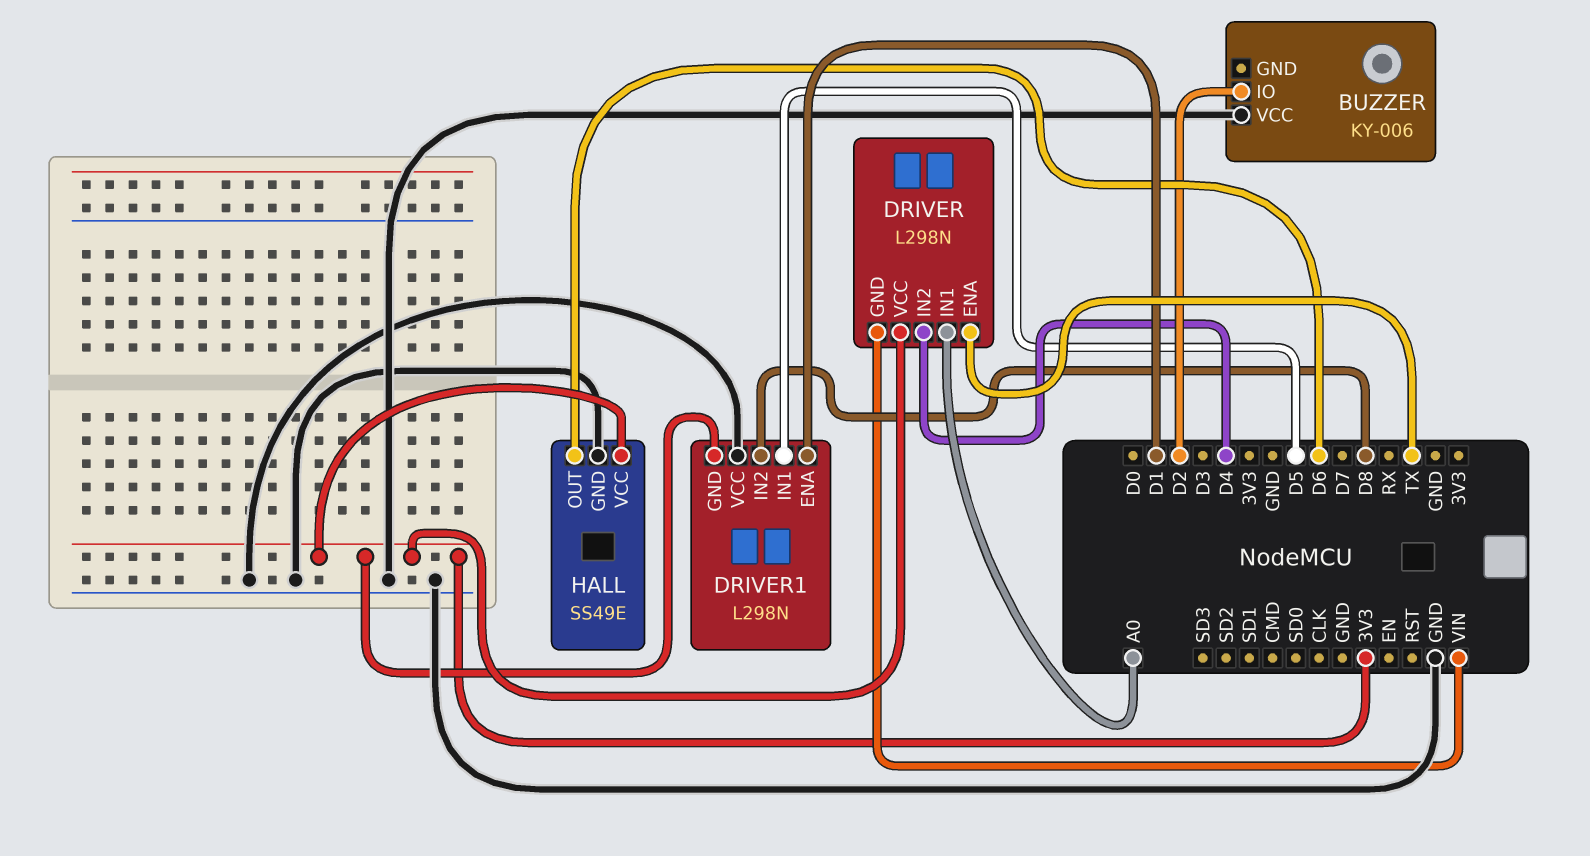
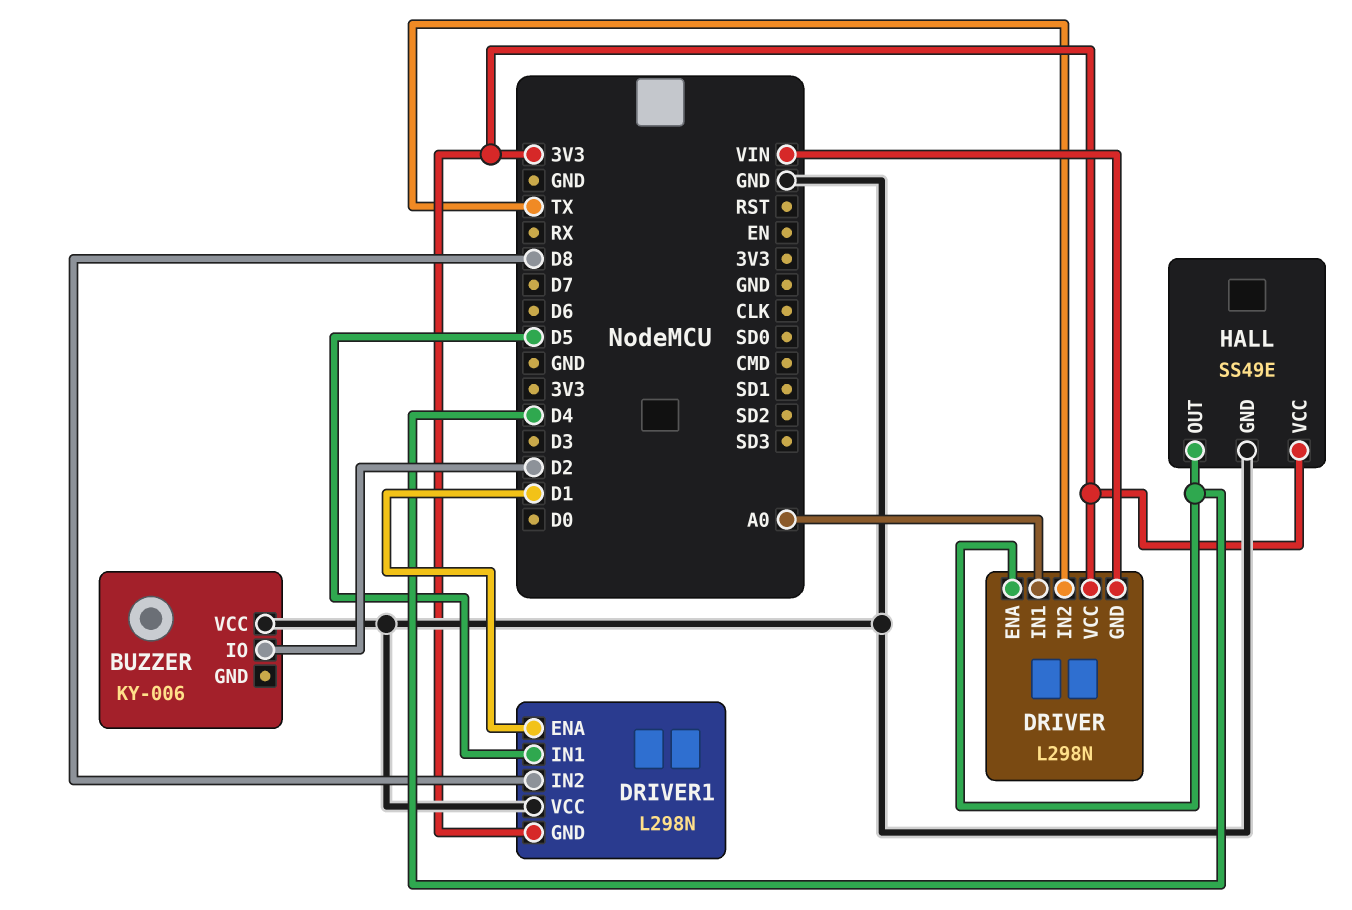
DRIVER pin ENA: TX -> D4
DRIVER pin IN2: D4 -> TX
HALL pin OUT: D6 -> D4

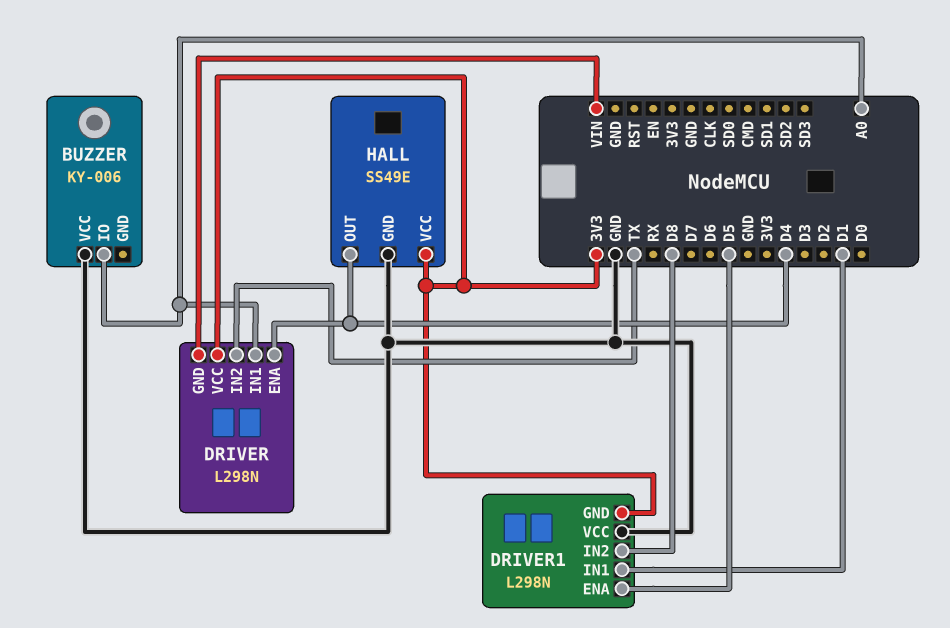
BUZZER pin IO: D2 -> A0
DRIVER1 pin ENA: D1 -> D5
DRIVER1 pin IN1: D5 -> D1

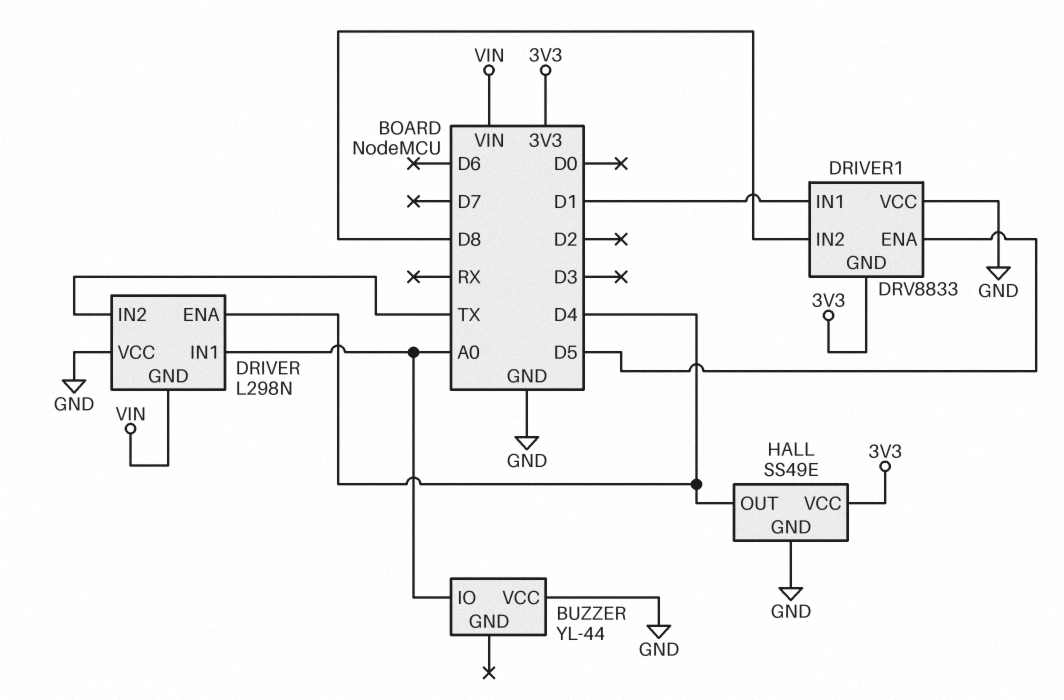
BUZZER: KY-006 -> YL-44
DRIVER pin VCC: 3V3 -> GND
DRIVER1: L298N -> DRV8833

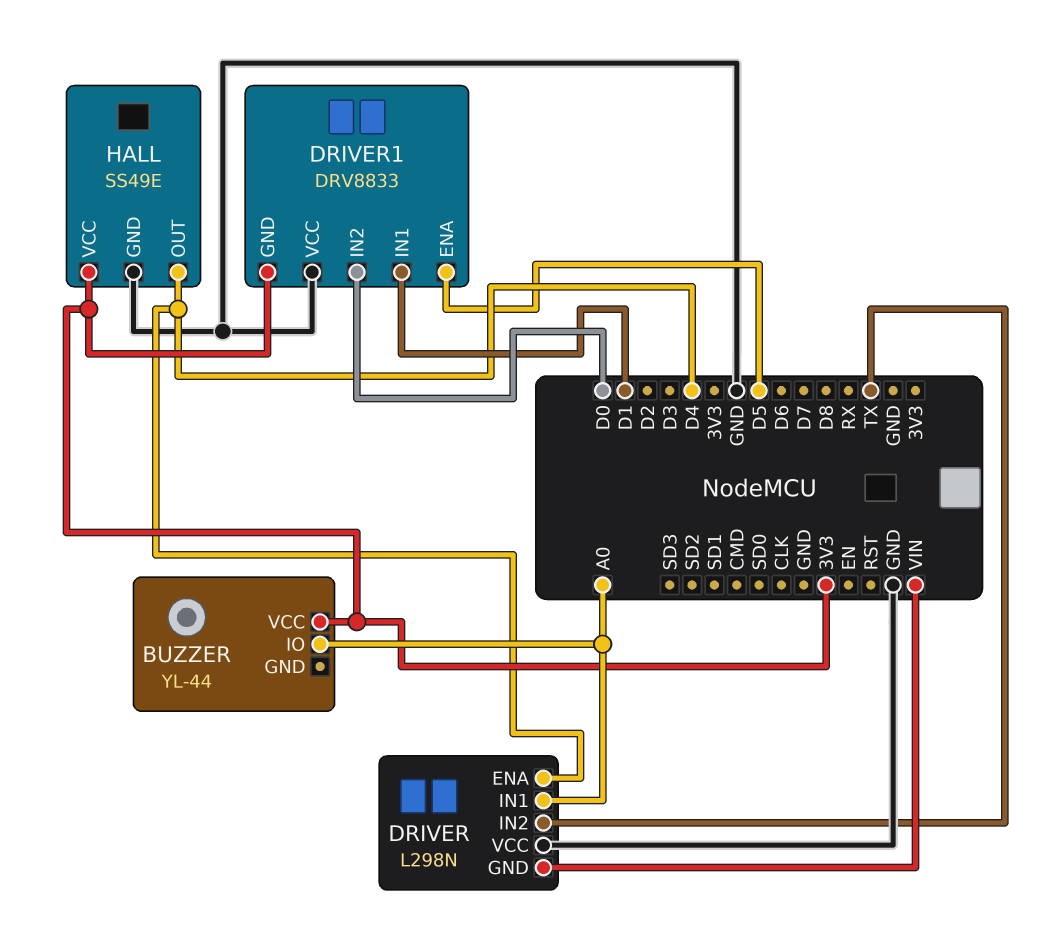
BUZZER pin VCC: GND -> 3V3
DRIVER1 pin IN2: D8 -> D0

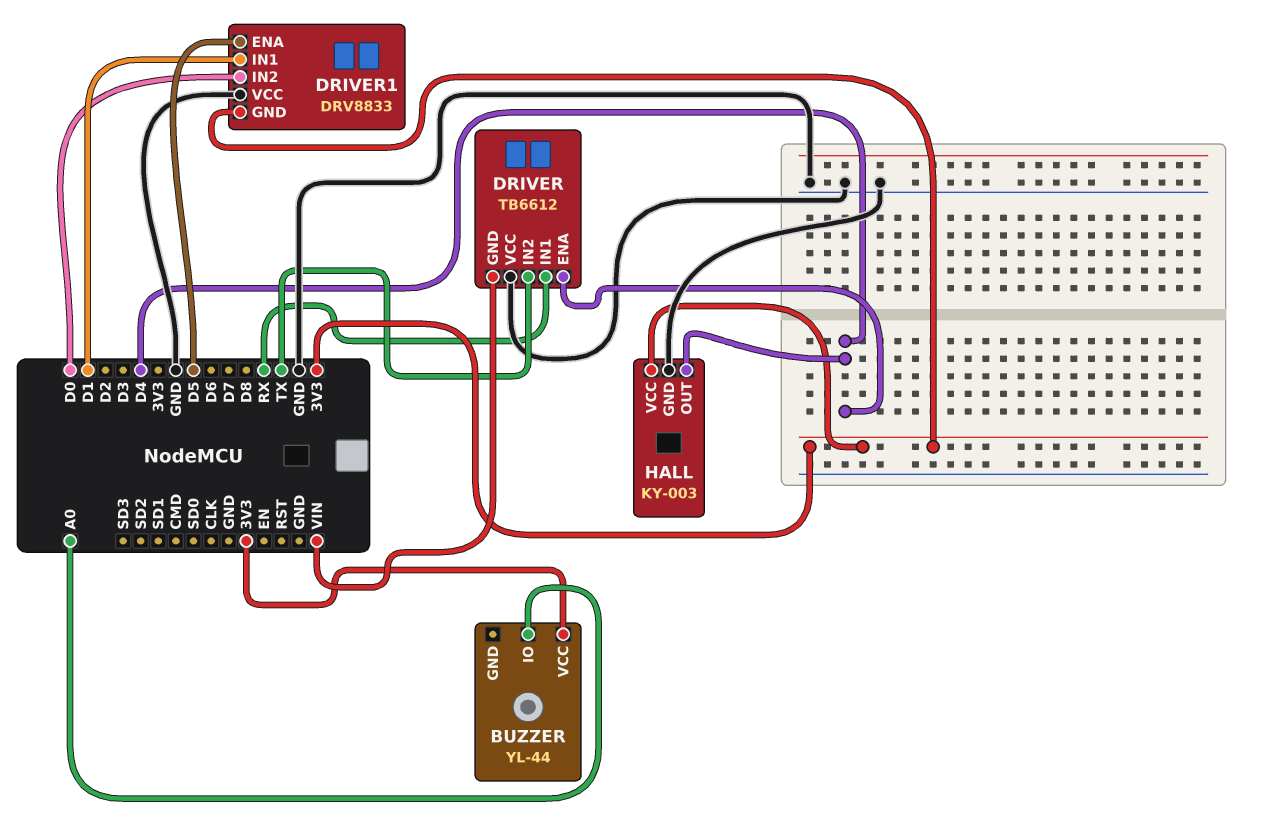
DRIVER: L298N -> TB6612
DRIVER pin IN1: A0 -> RX
HALL: SS49E -> KY-003

